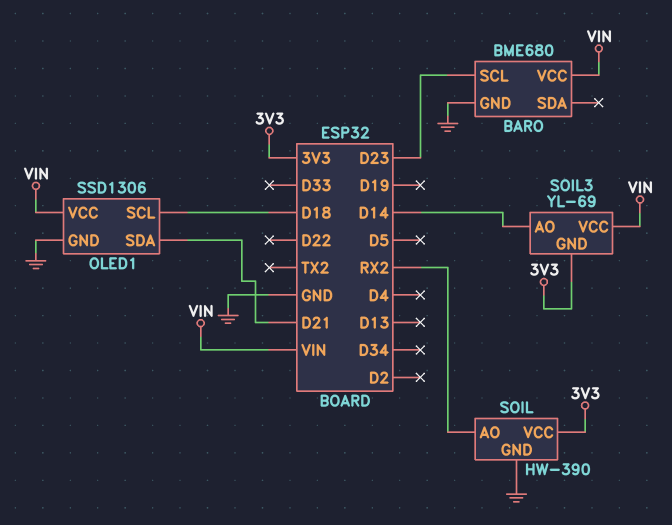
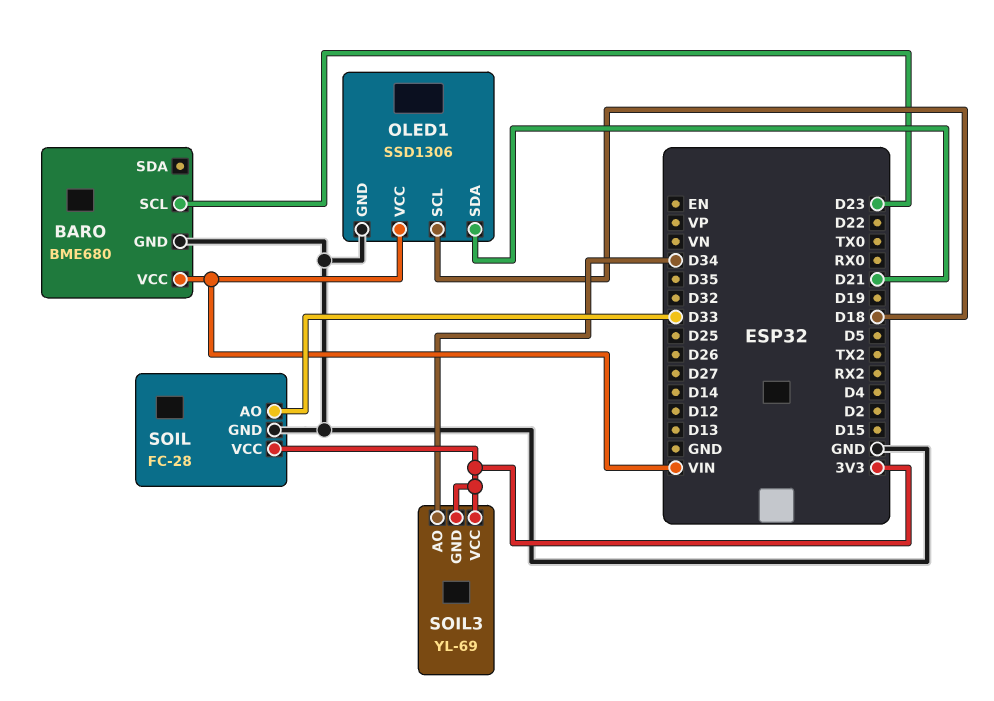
SOIL: HW-390 -> FC-28
SOIL pin AO: RX2 -> D33
SOIL3 pin AO: D14 -> D34
SOIL3 pin VCC: VIN -> 3V3

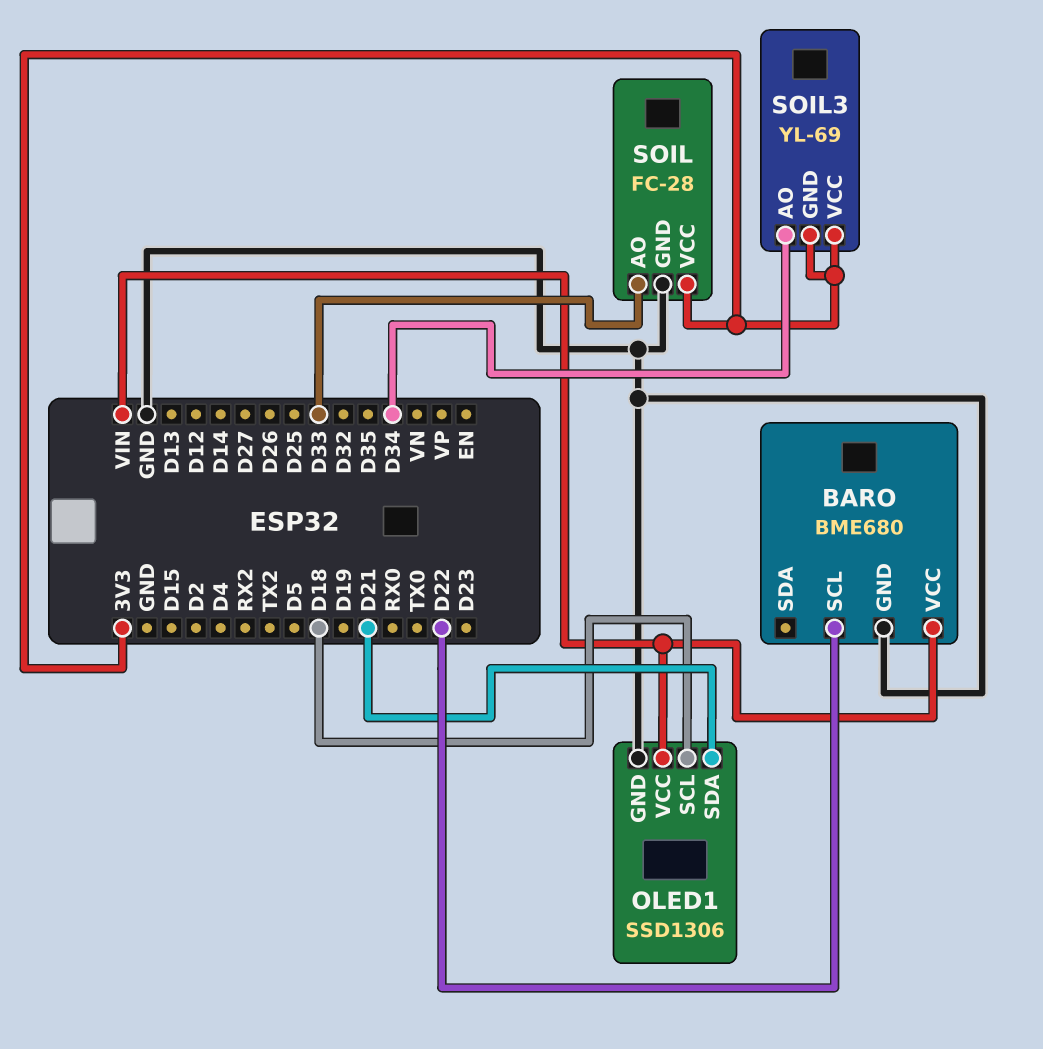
BARO pin SCL: D23 -> D22

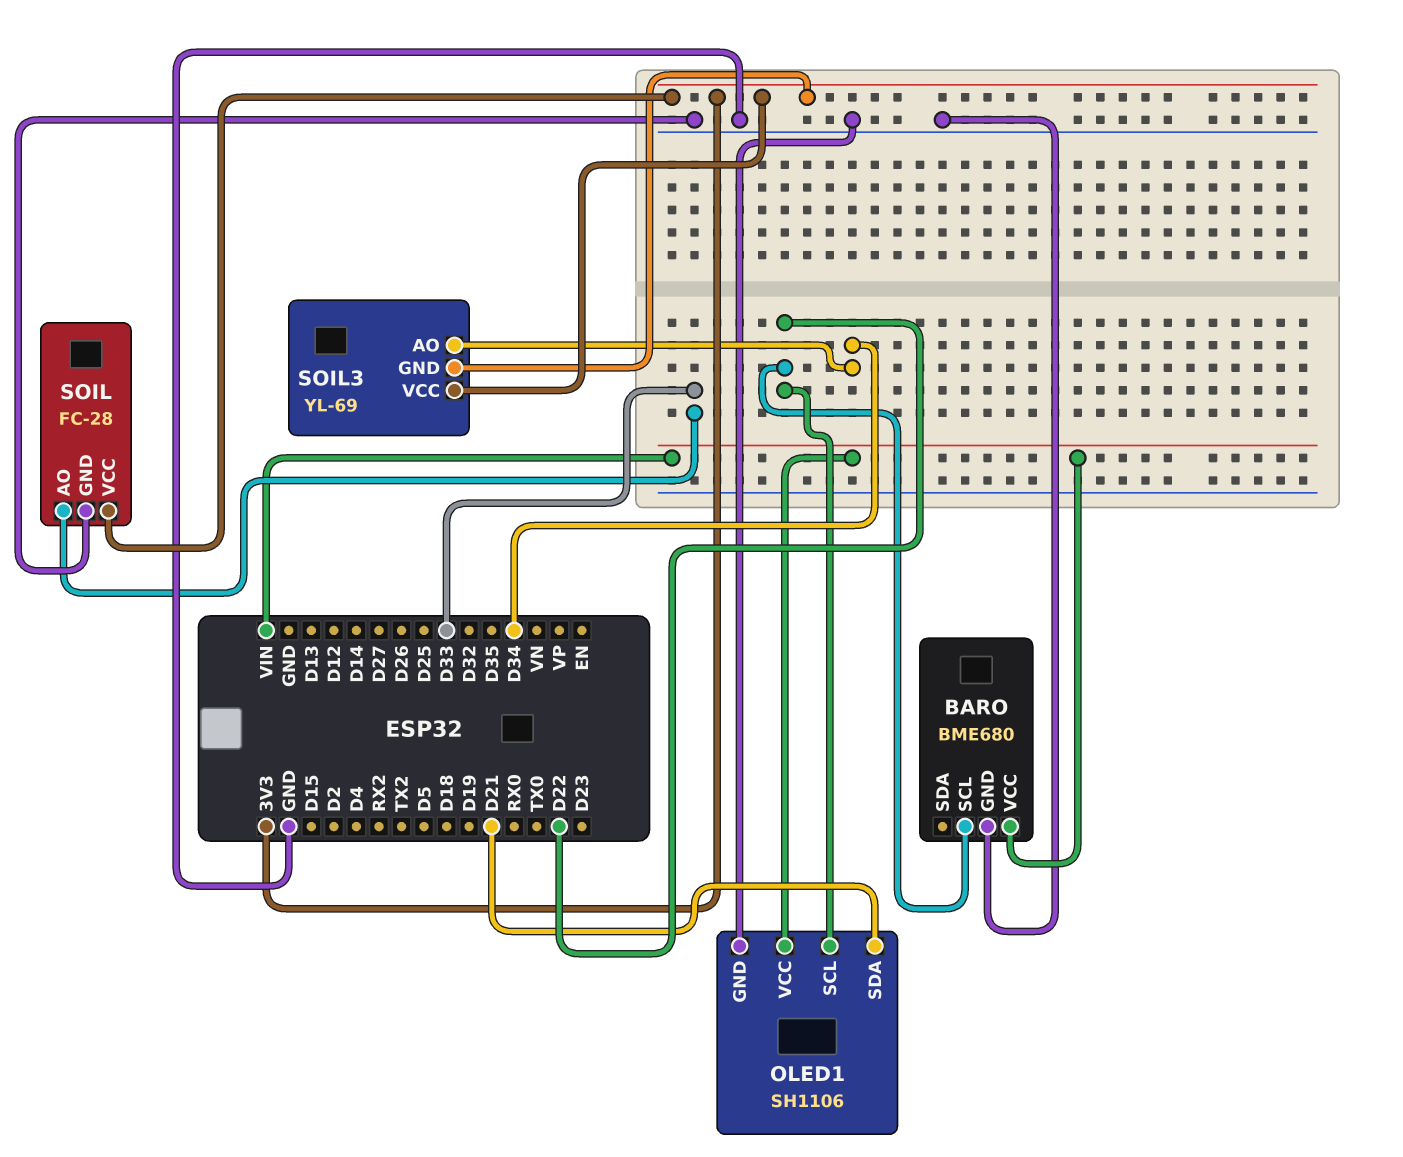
OLED1: SSD1306 -> SH1106
OLED1 pin SCL: D18 -> D22

